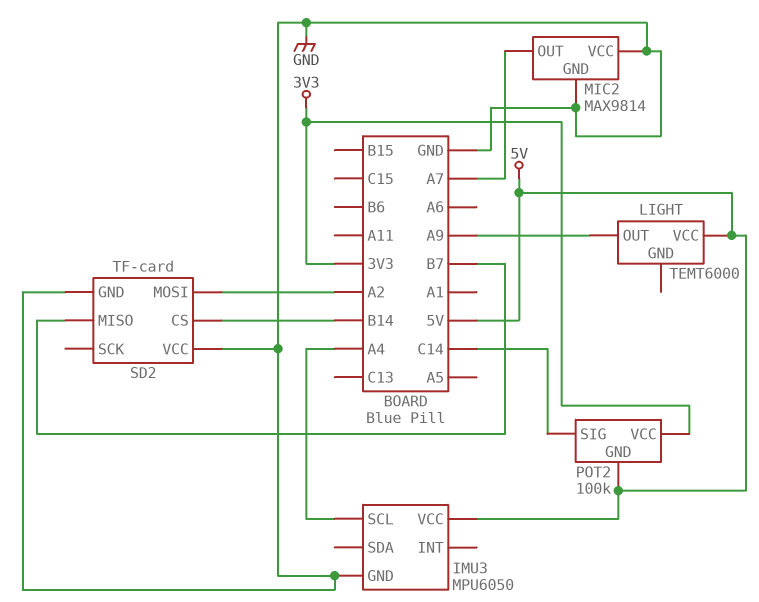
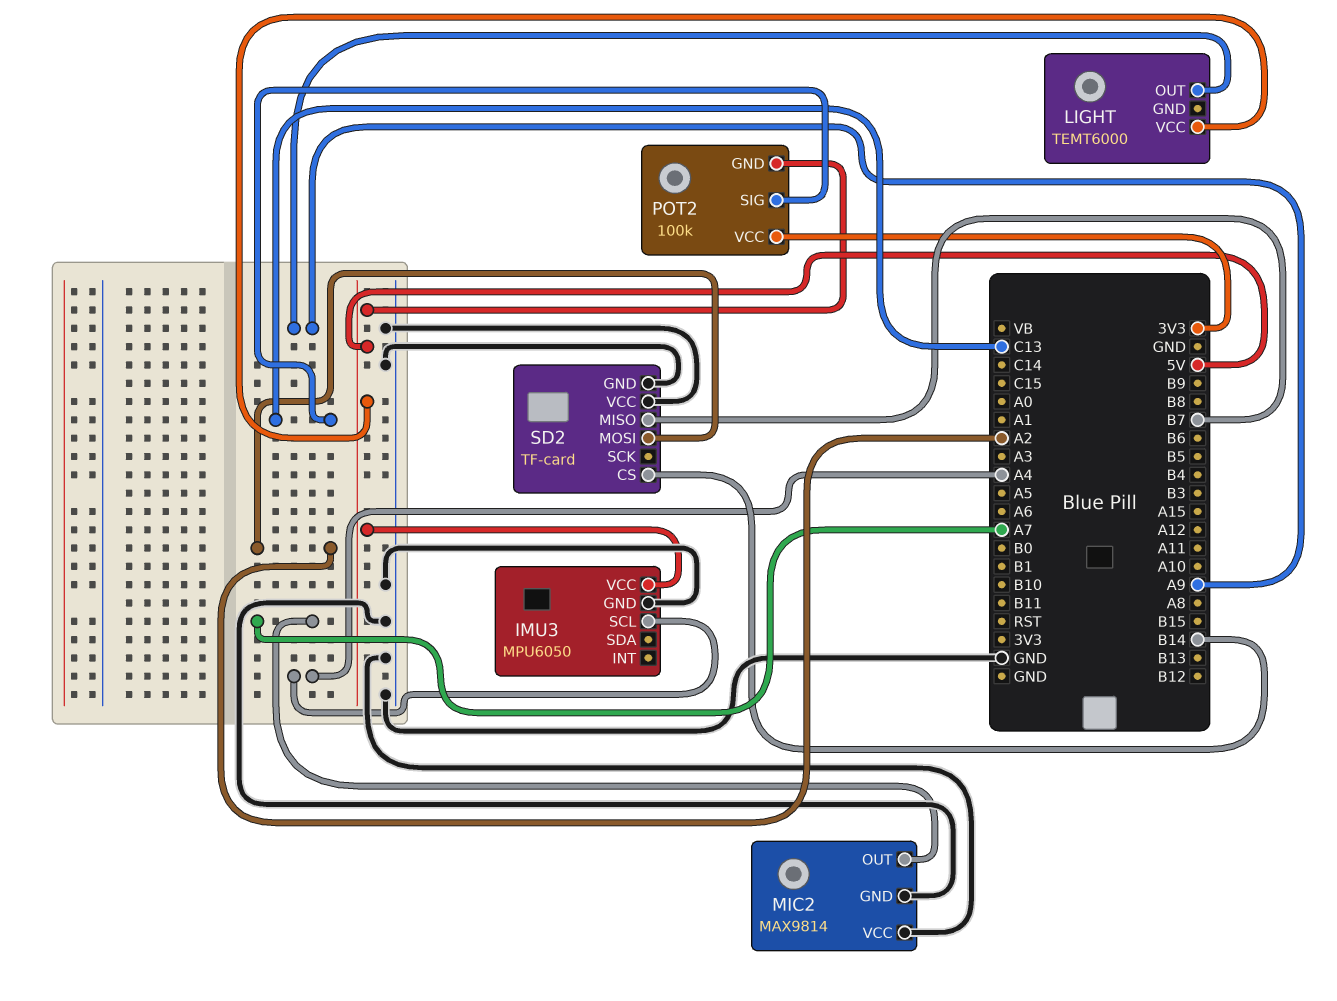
POT2 pin SIG: C14 -> C13

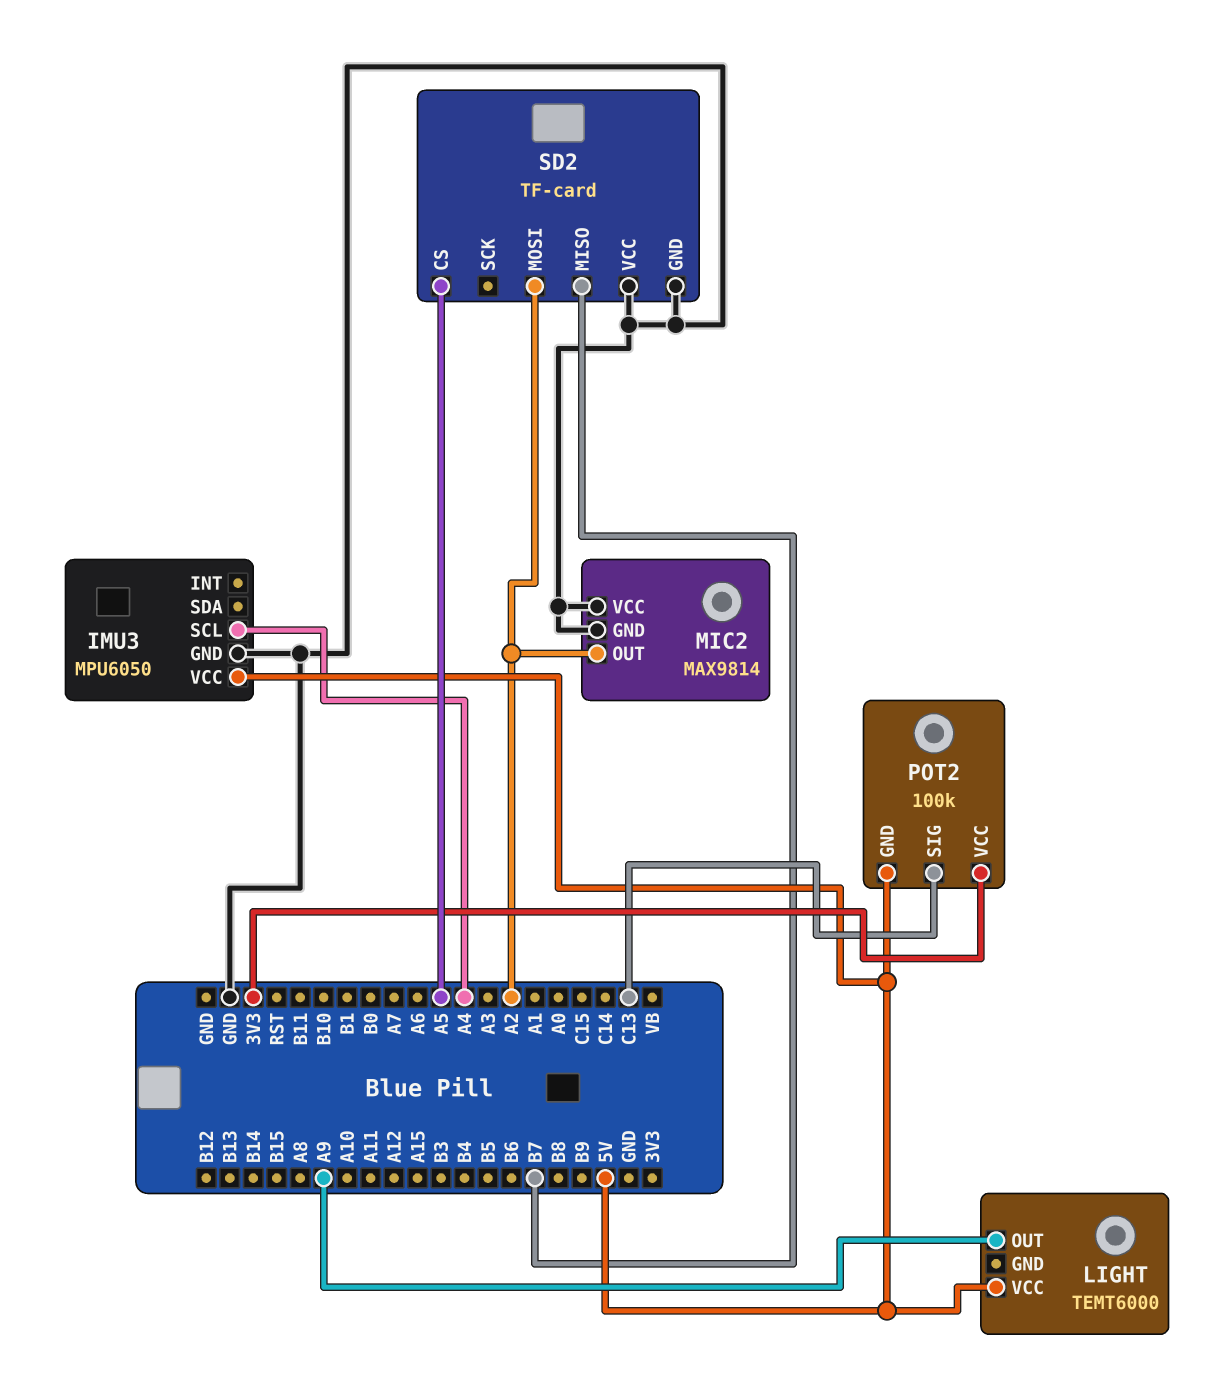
MIC2 pin OUT: A7 -> A2
SD2 pin CS: B14 -> A5

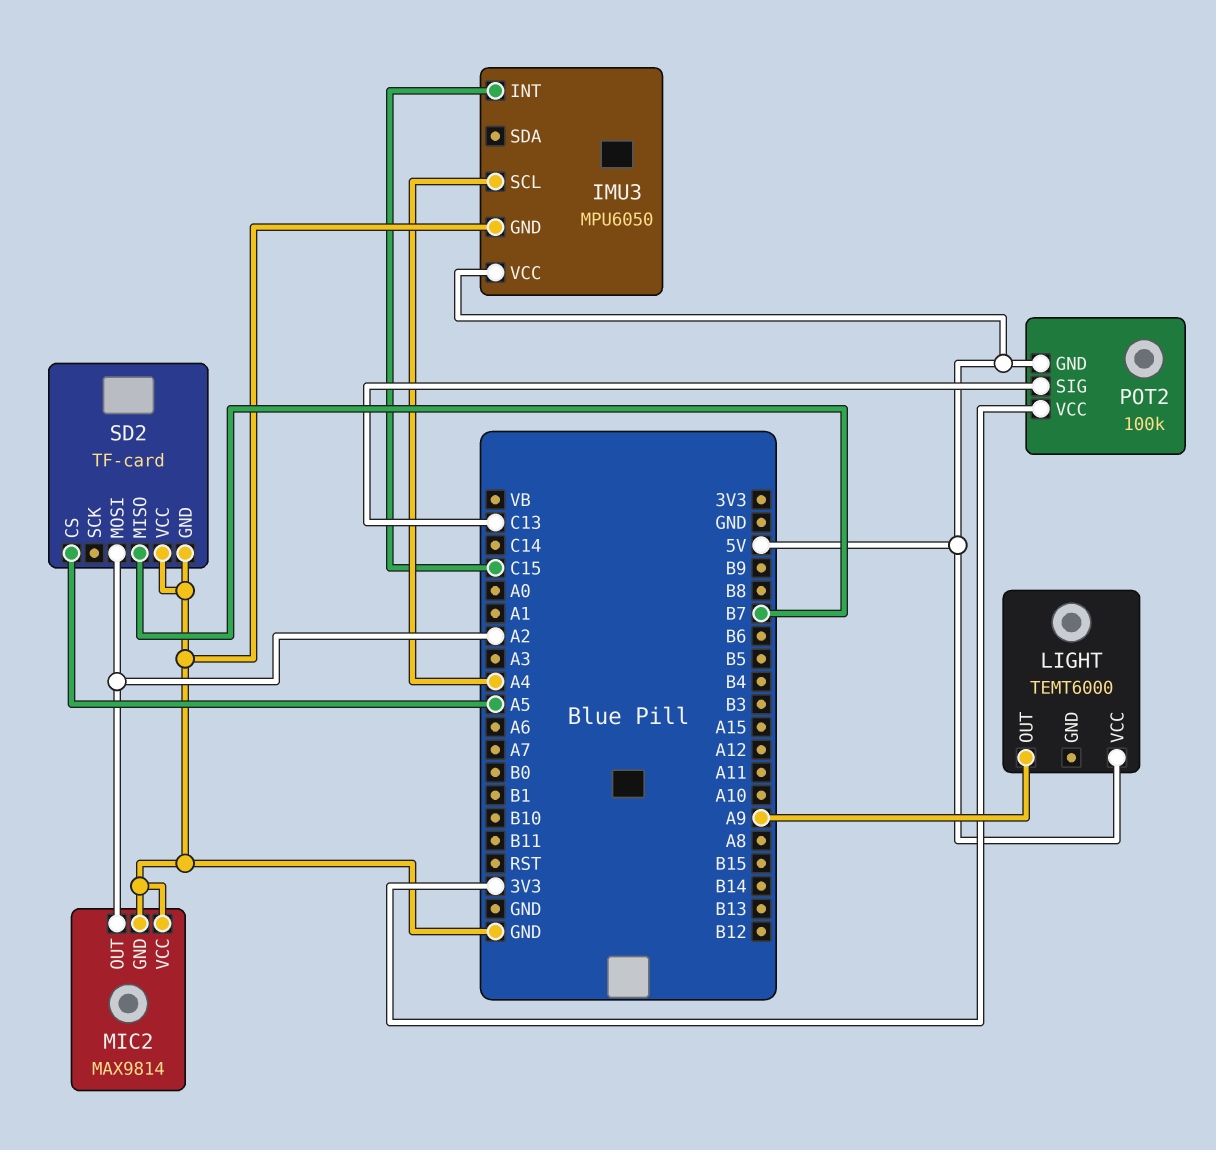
IMU3 pin INT: none -> C15

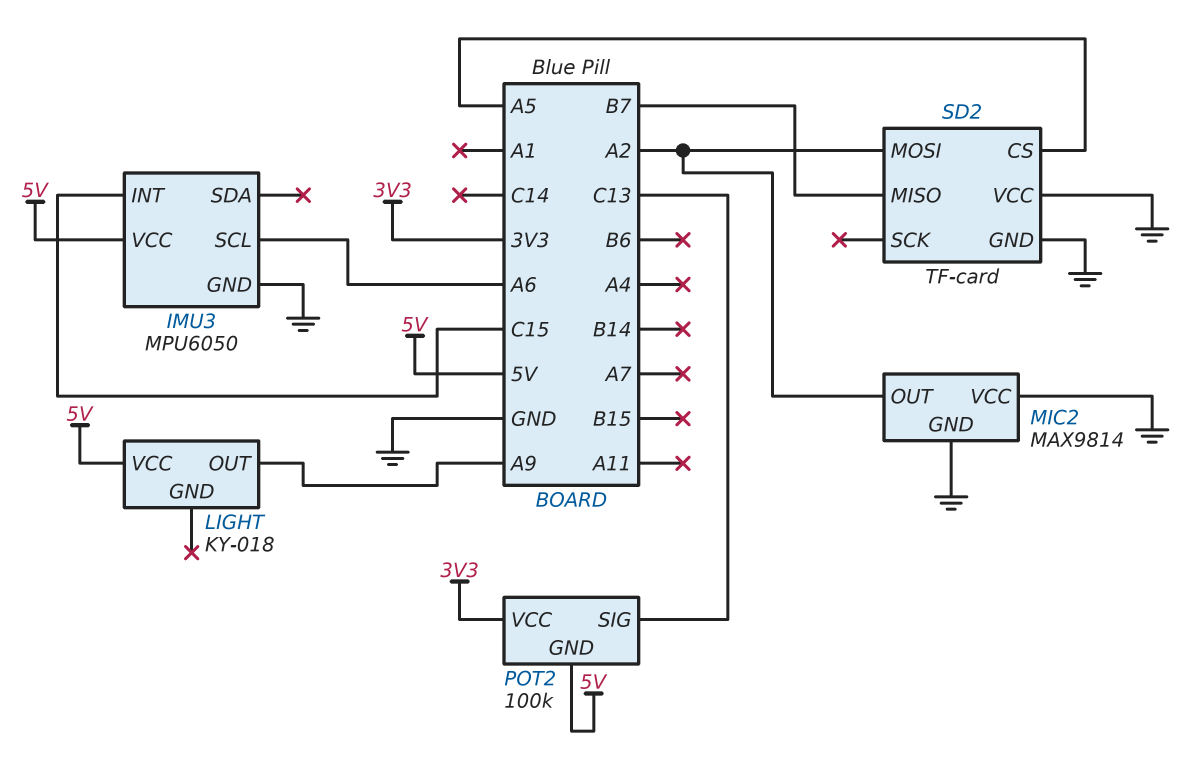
IMU3 pin SCL: A4 -> A6
LIGHT: TEMT6000 -> KY-018

